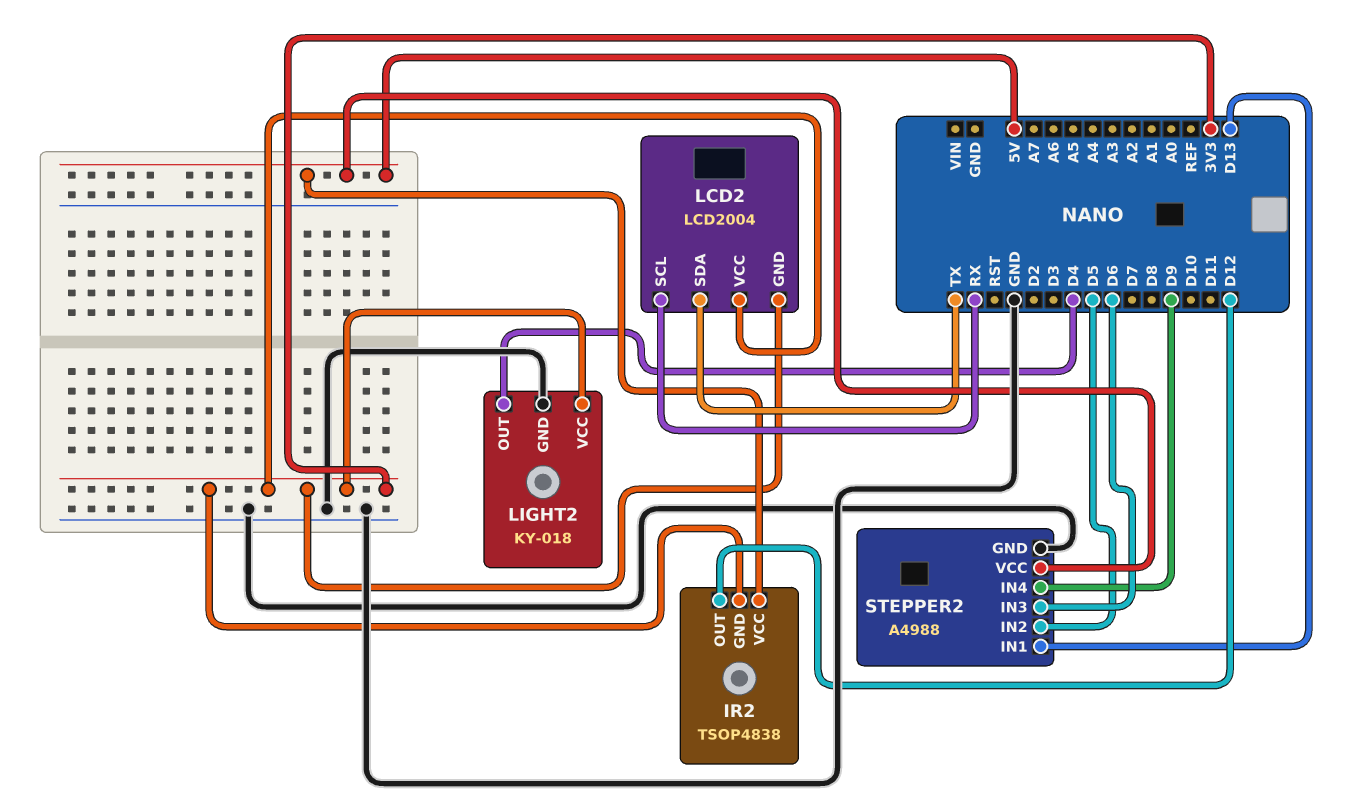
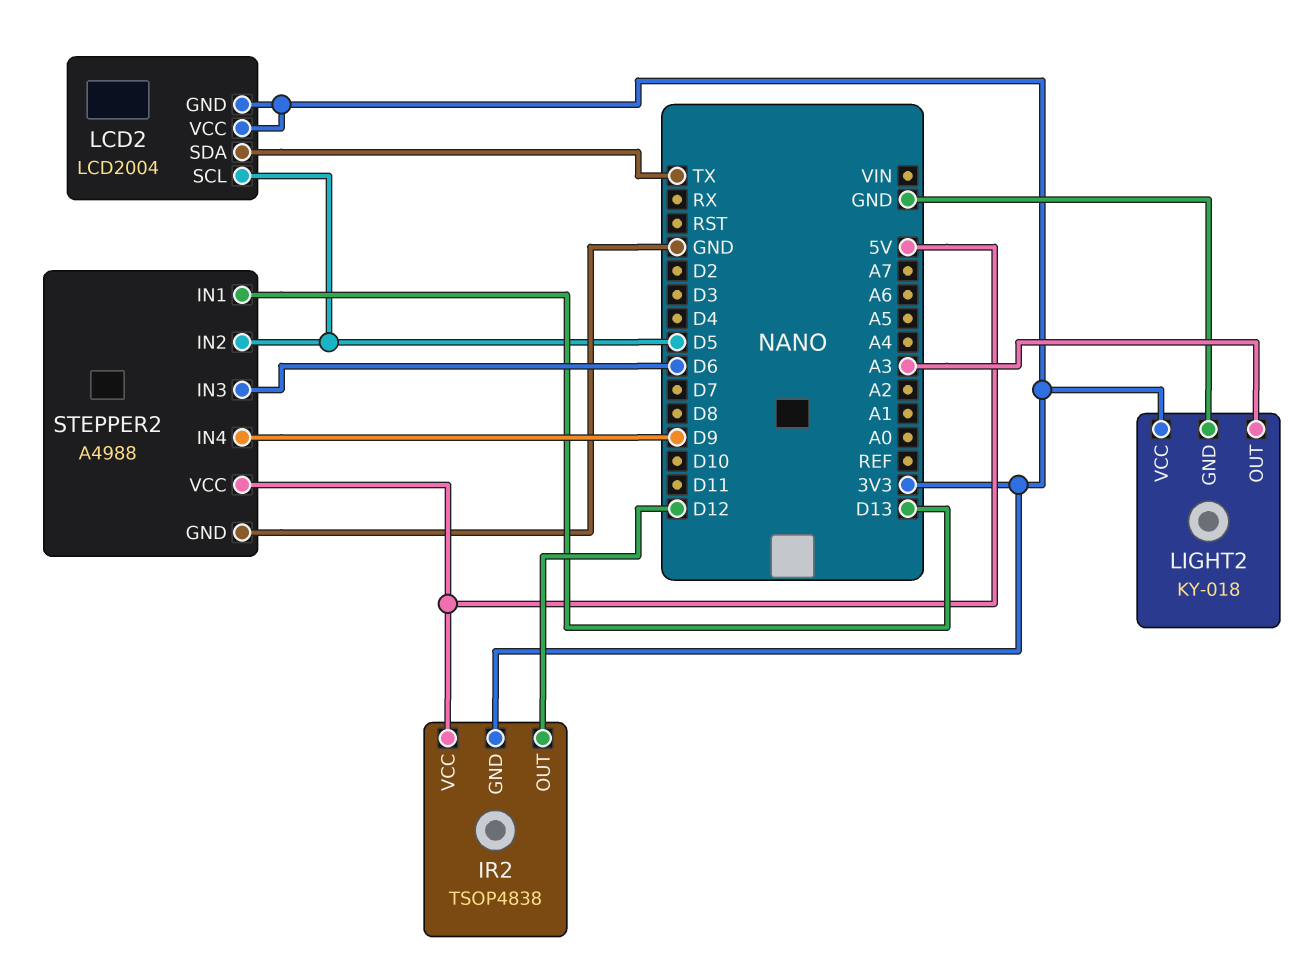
LCD2 pin SCL: RX -> D5
LIGHT2 pin OUT: D4 -> A3

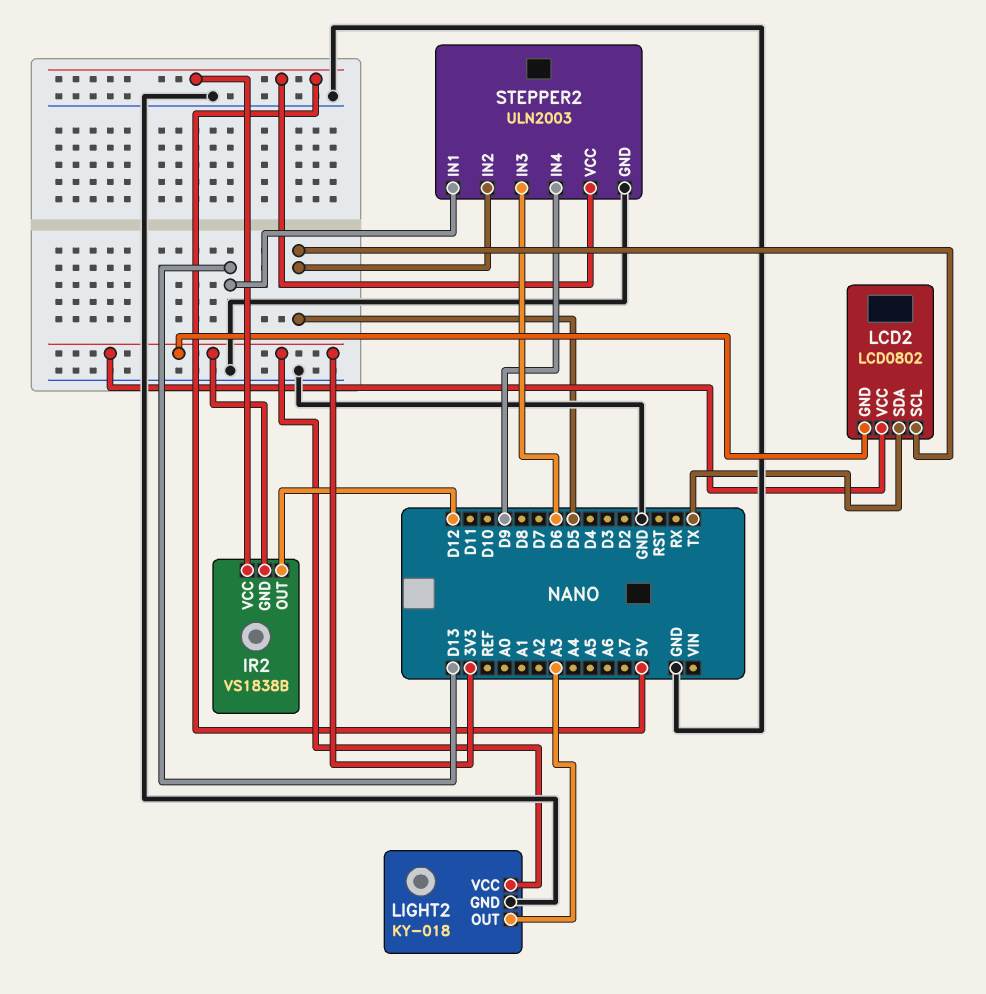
IR2: TSOP4838 -> VS1838B
LCD2: LCD2004 -> LCD0802
STEPPER2: A4988 -> ULN2003

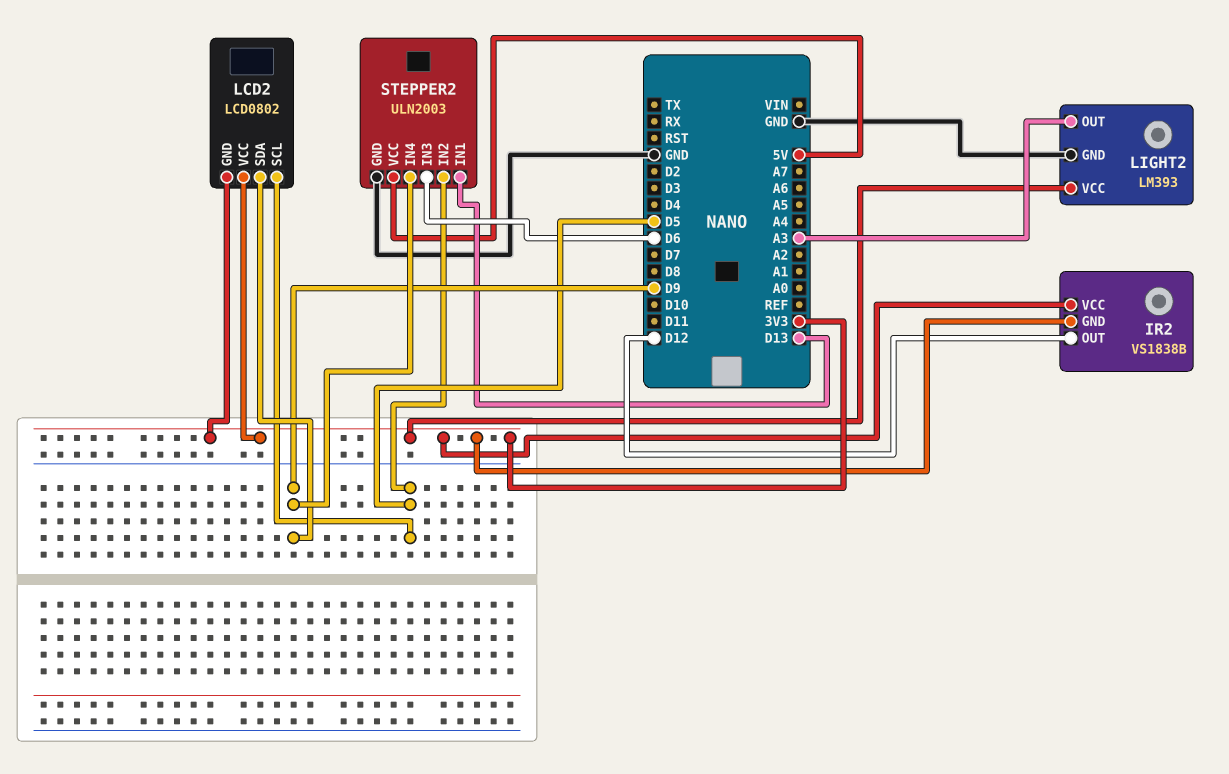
IR2 pin VCC: 5V -> 3V3
LCD2 pin SDA: TX -> D9
LIGHT2: KY-018 -> LM393

